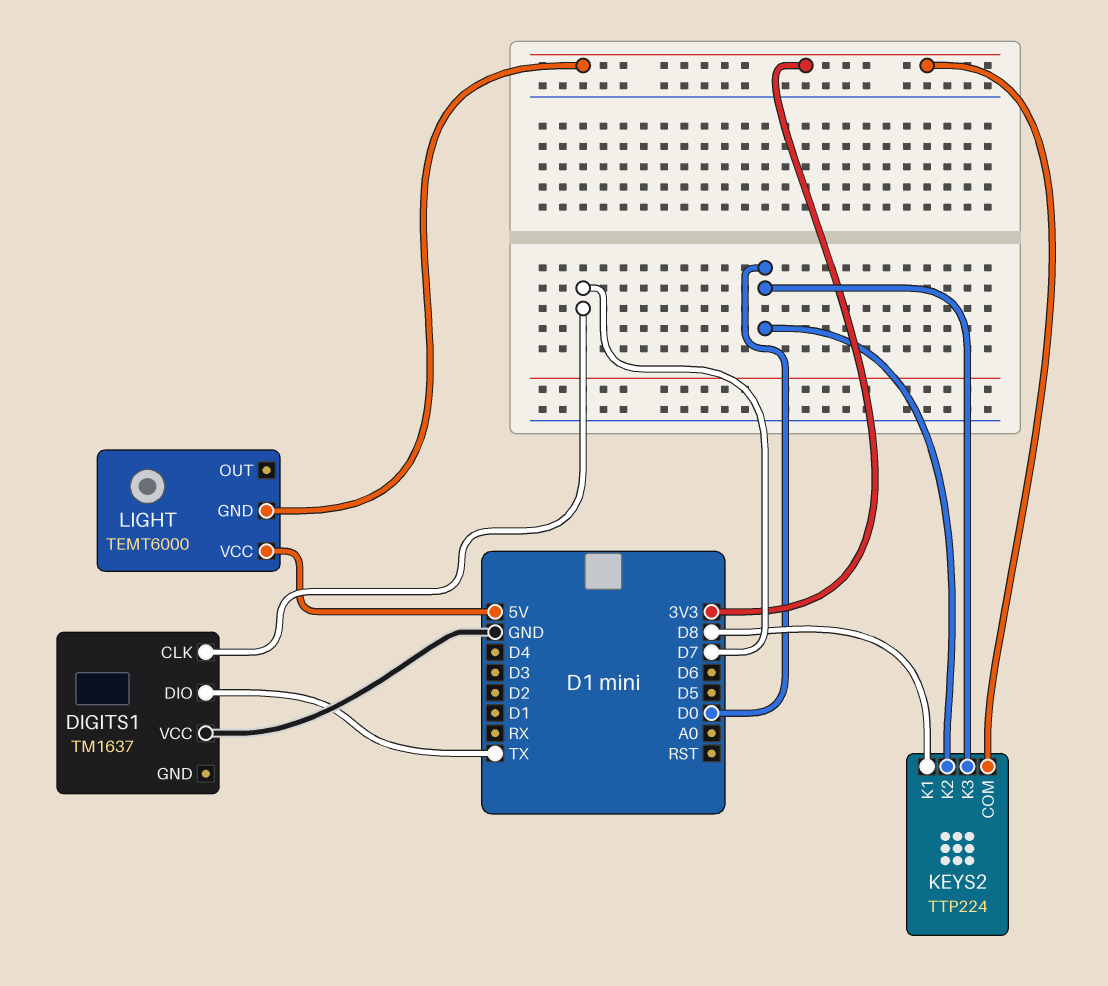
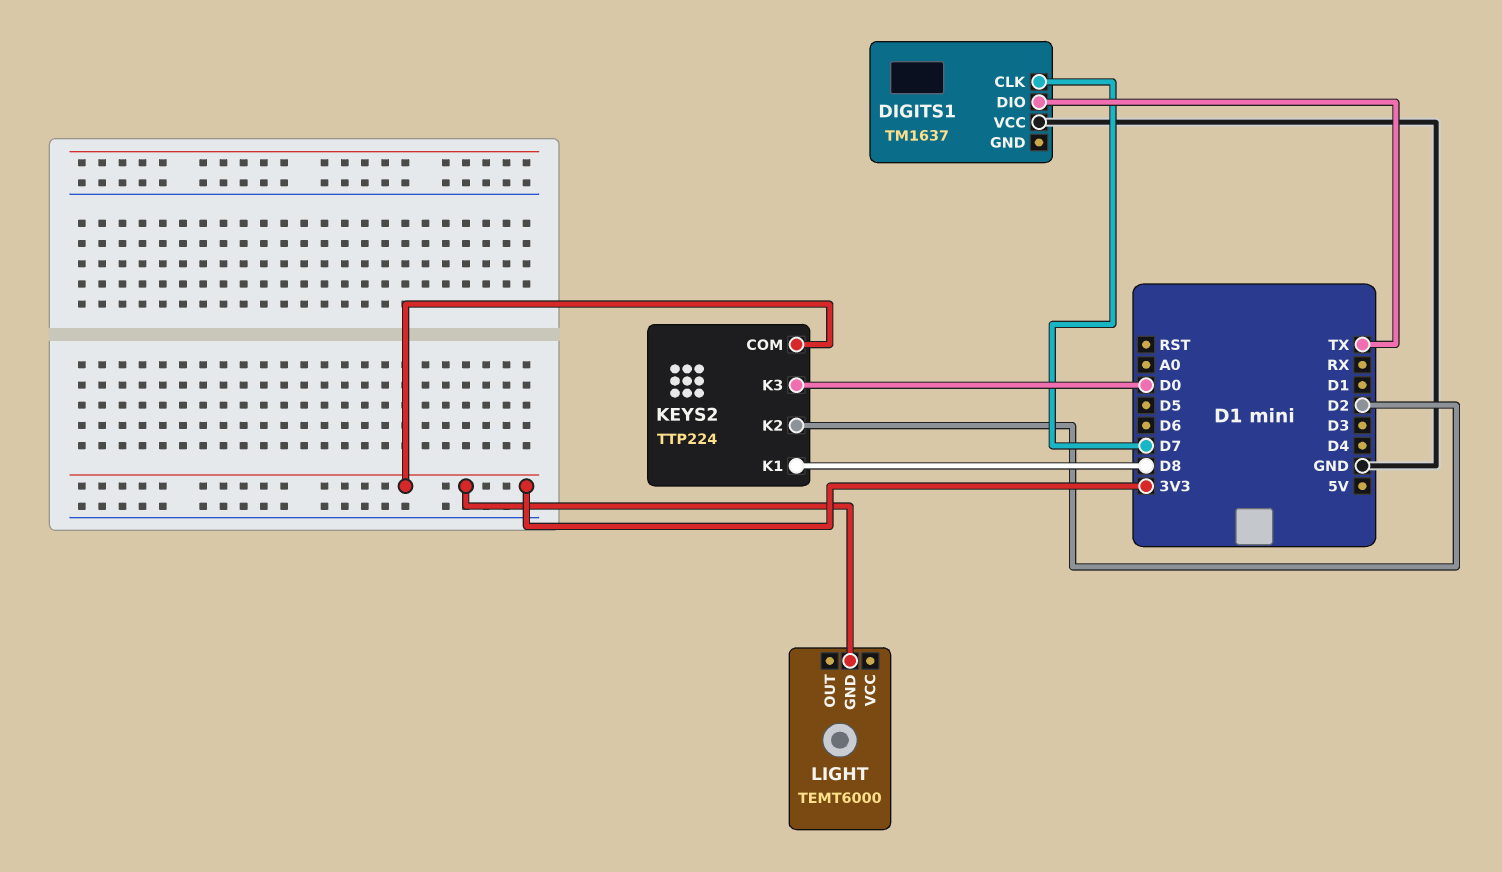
KEYS2 pin K2: D0 -> D2
LIGHT pin VCC: 5V -> none

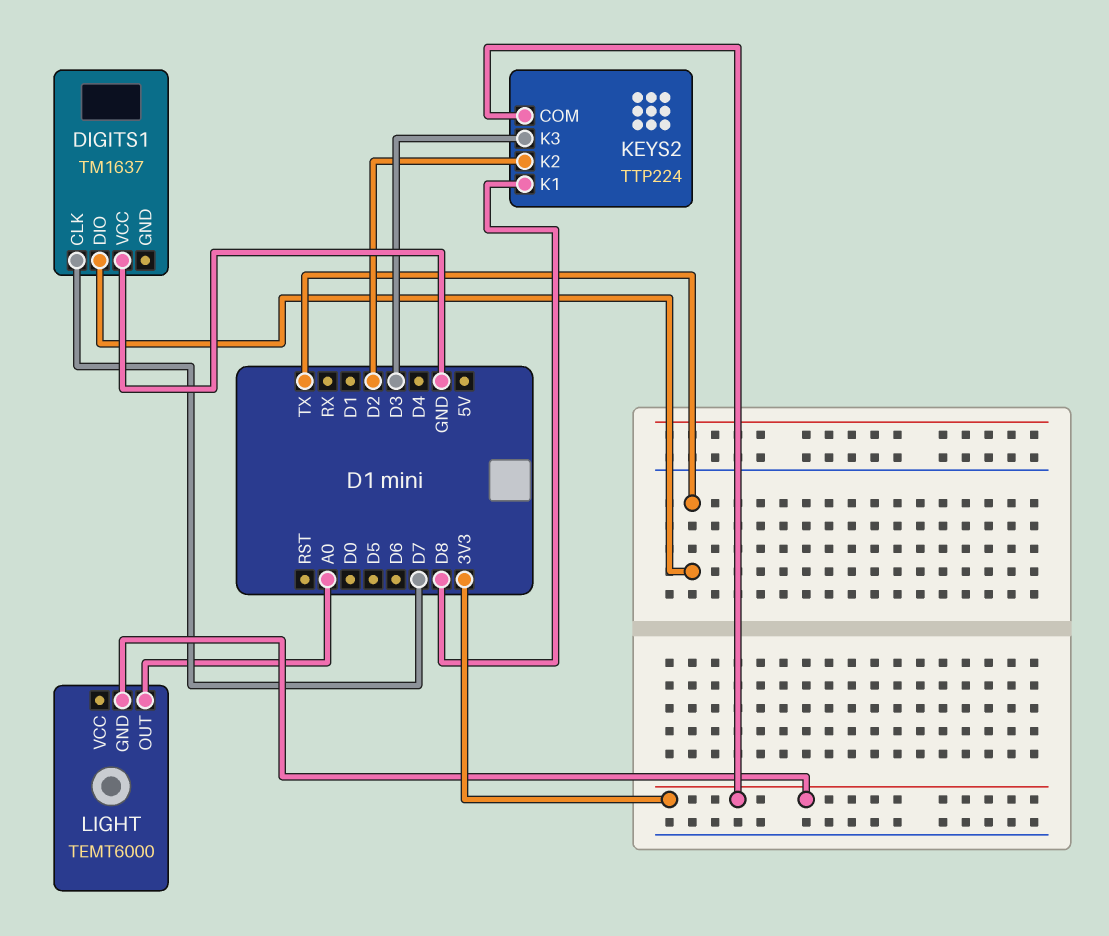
KEYS2 pin K3: D0 -> D3
LIGHT pin OUT: none -> A0

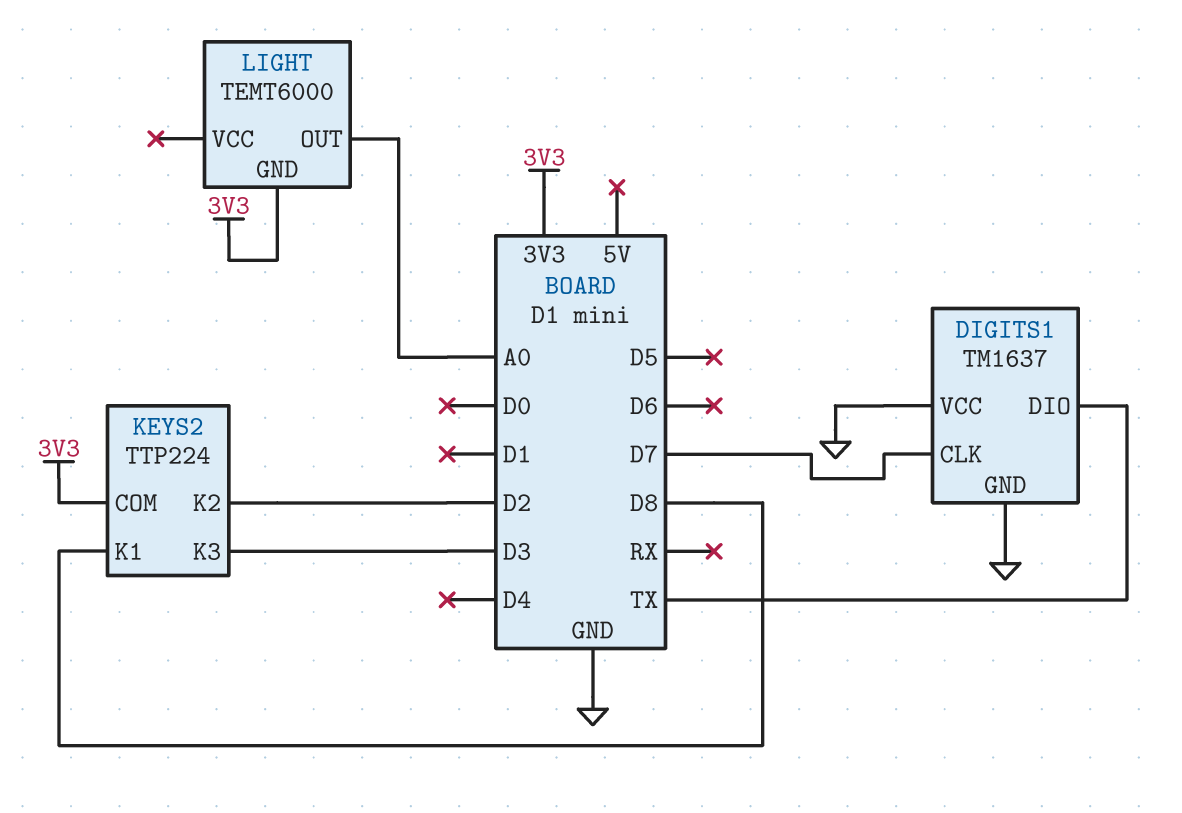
DIGITS1 pin GND: none -> GND

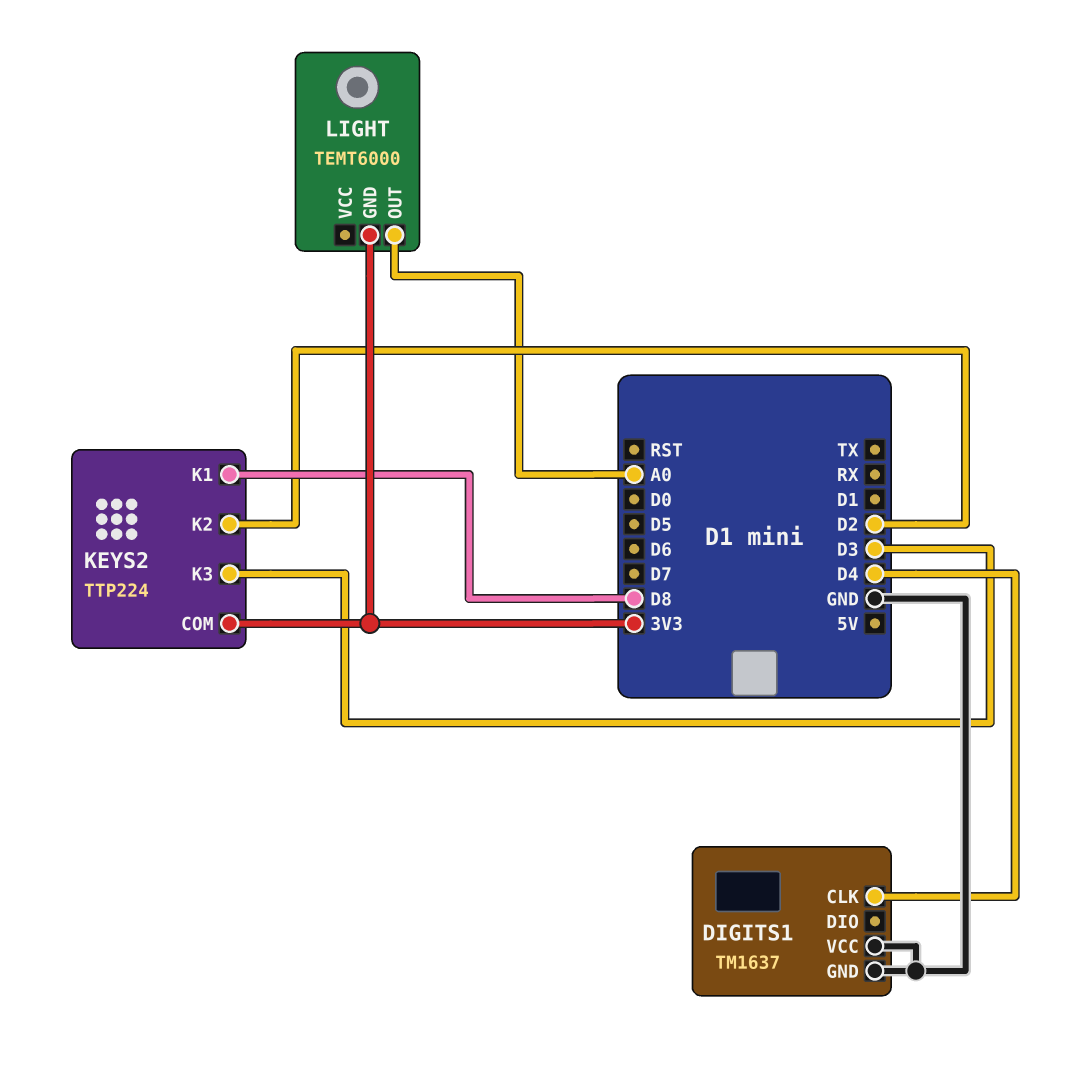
DIGITS1 pin CLK: D7 -> D4
DIGITS1 pin DIO: TX -> none

